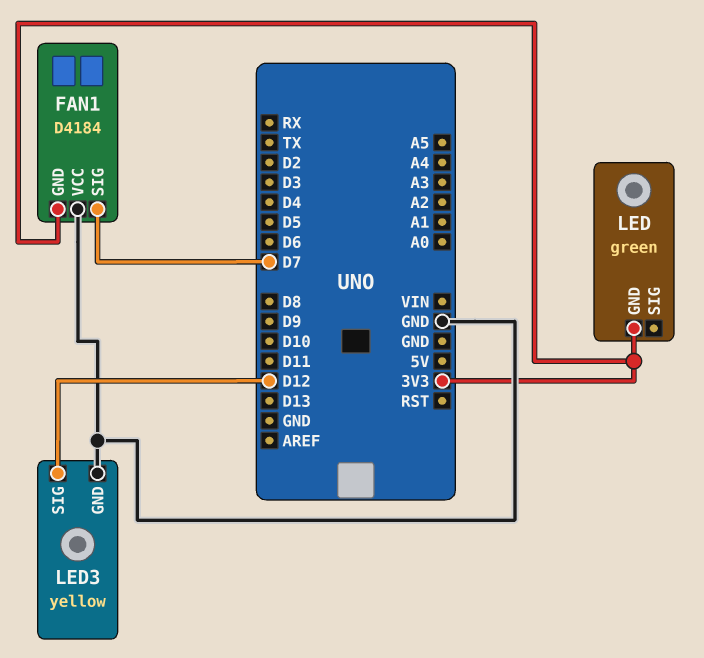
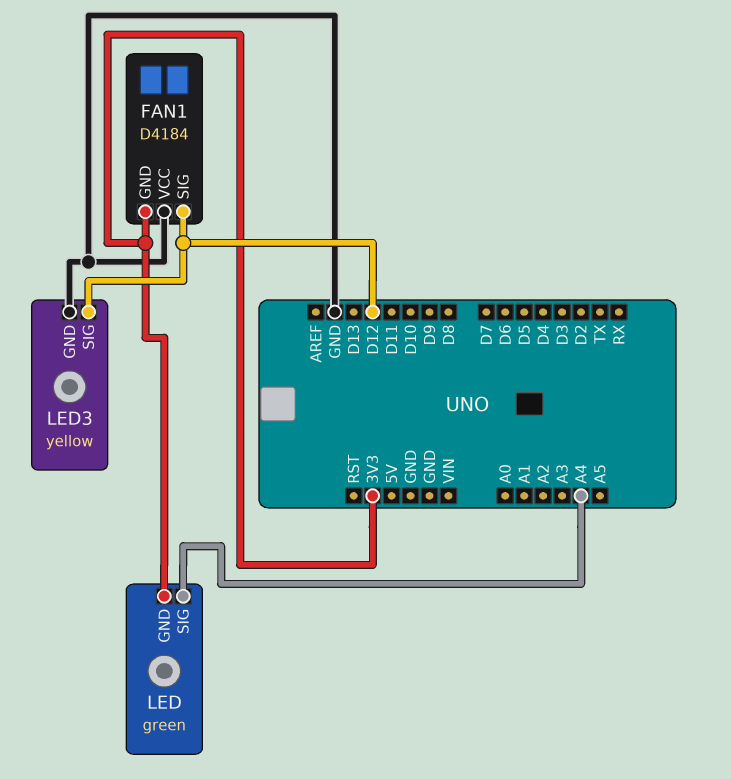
FAN1 pin SIG: D7 -> D12
LED pin SIG: none -> A4

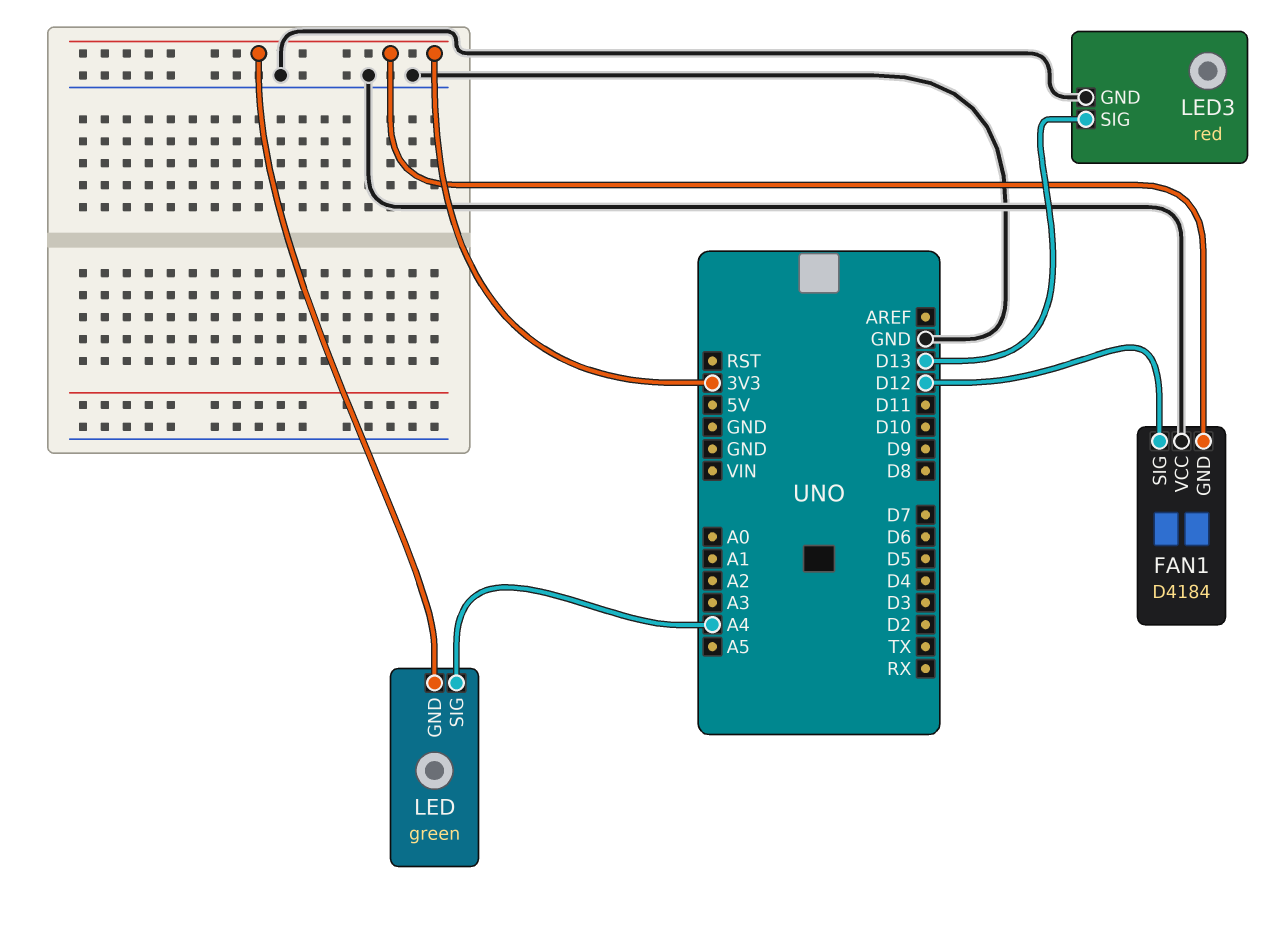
LED3: yellow -> red
LED3 pin SIG: D12 -> D13

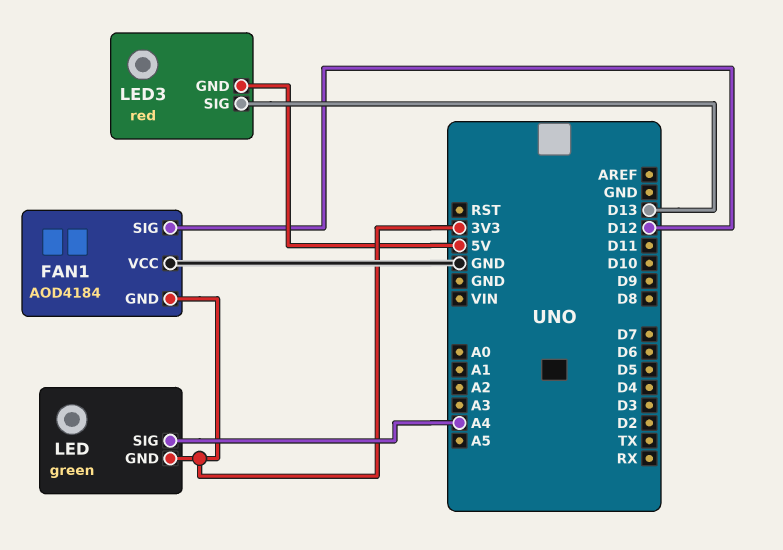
FAN1: D4184 -> AOD4184
LED3 pin GND: GND -> 5V

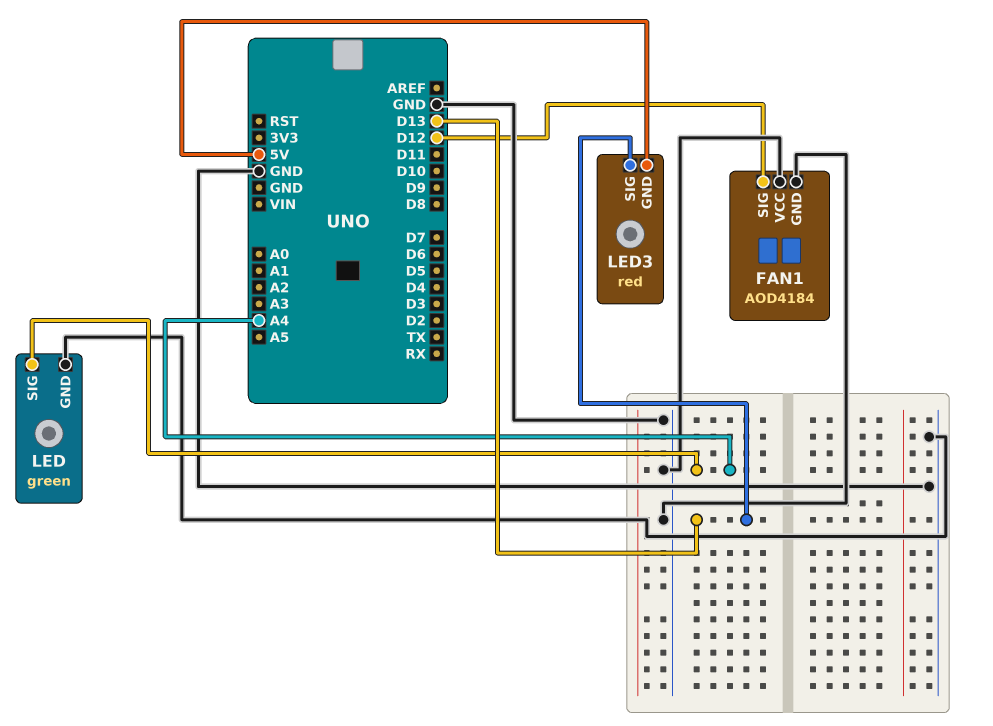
FAN1 pin GND: 3V3 -> GND
LED pin GND: 3V3 -> GND

